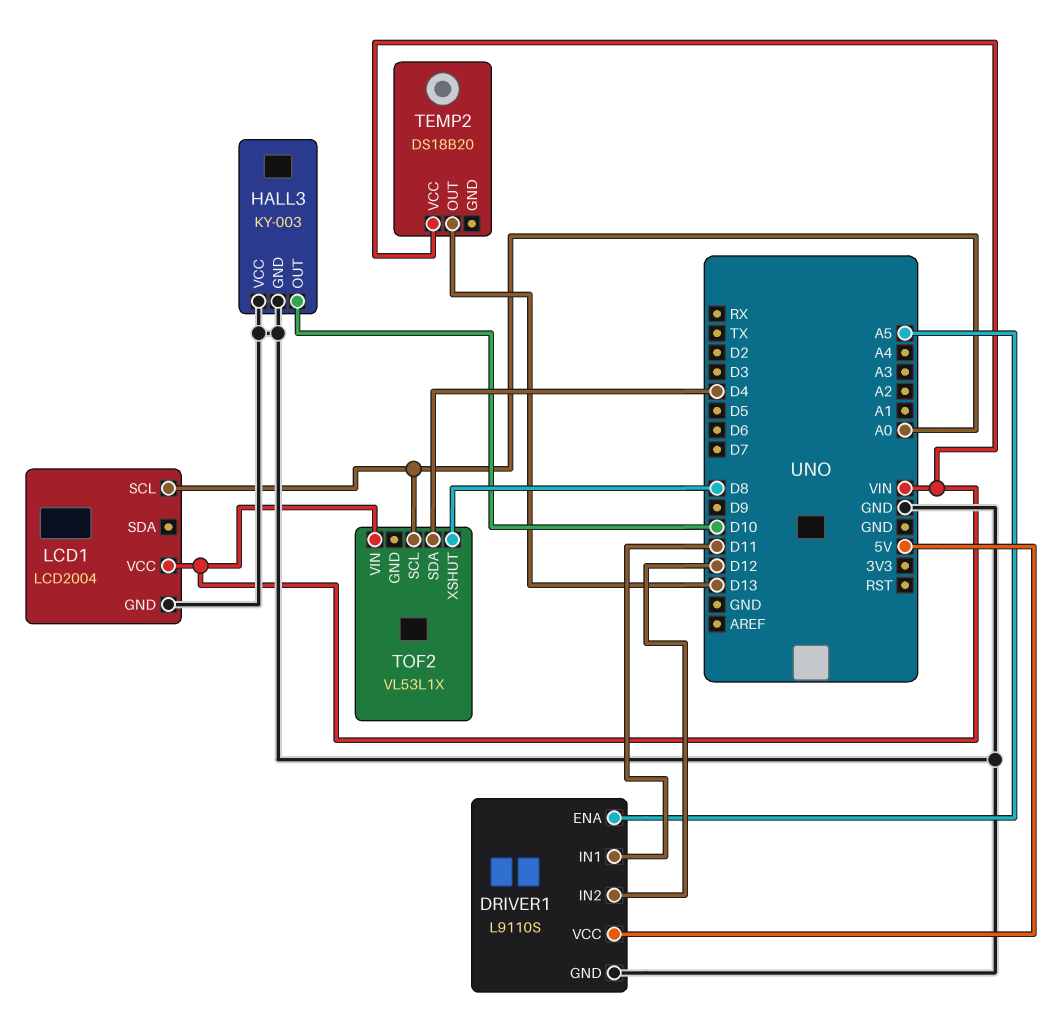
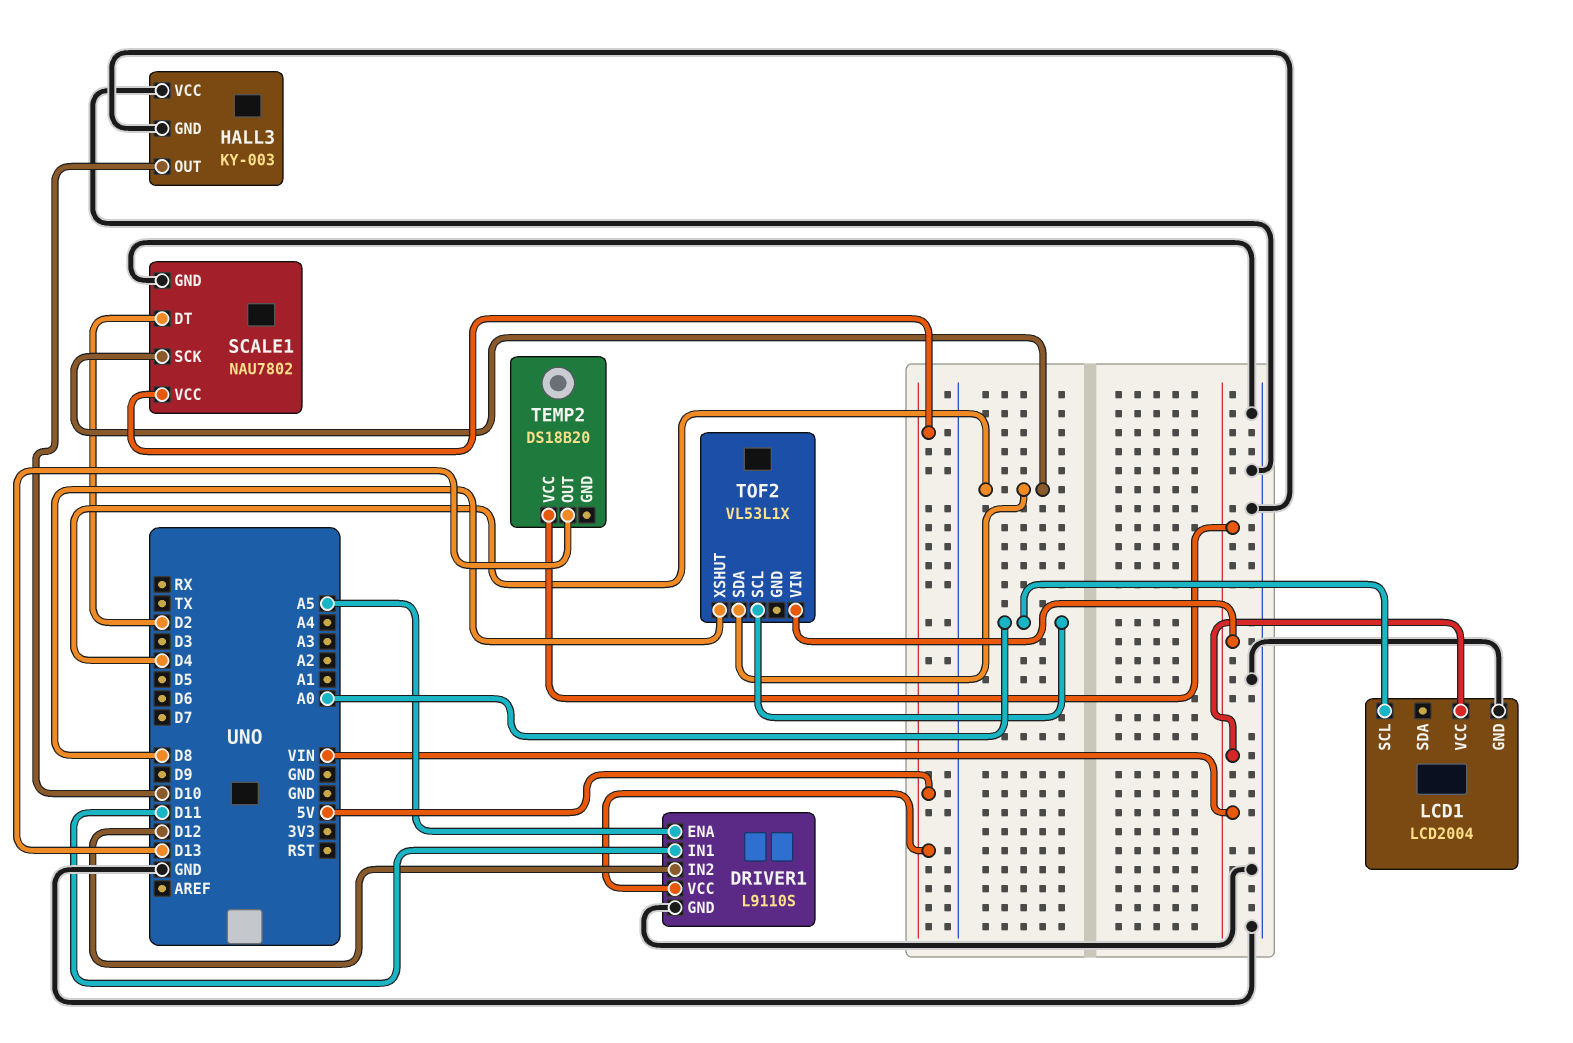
SCALE1: none -> NAU7802
SCALE1 pin DT: none -> D2
SCALE1 pin GND: none -> GND
SCALE1 pin SCK: none -> D4
SCALE1 pin VCC: none -> 5V

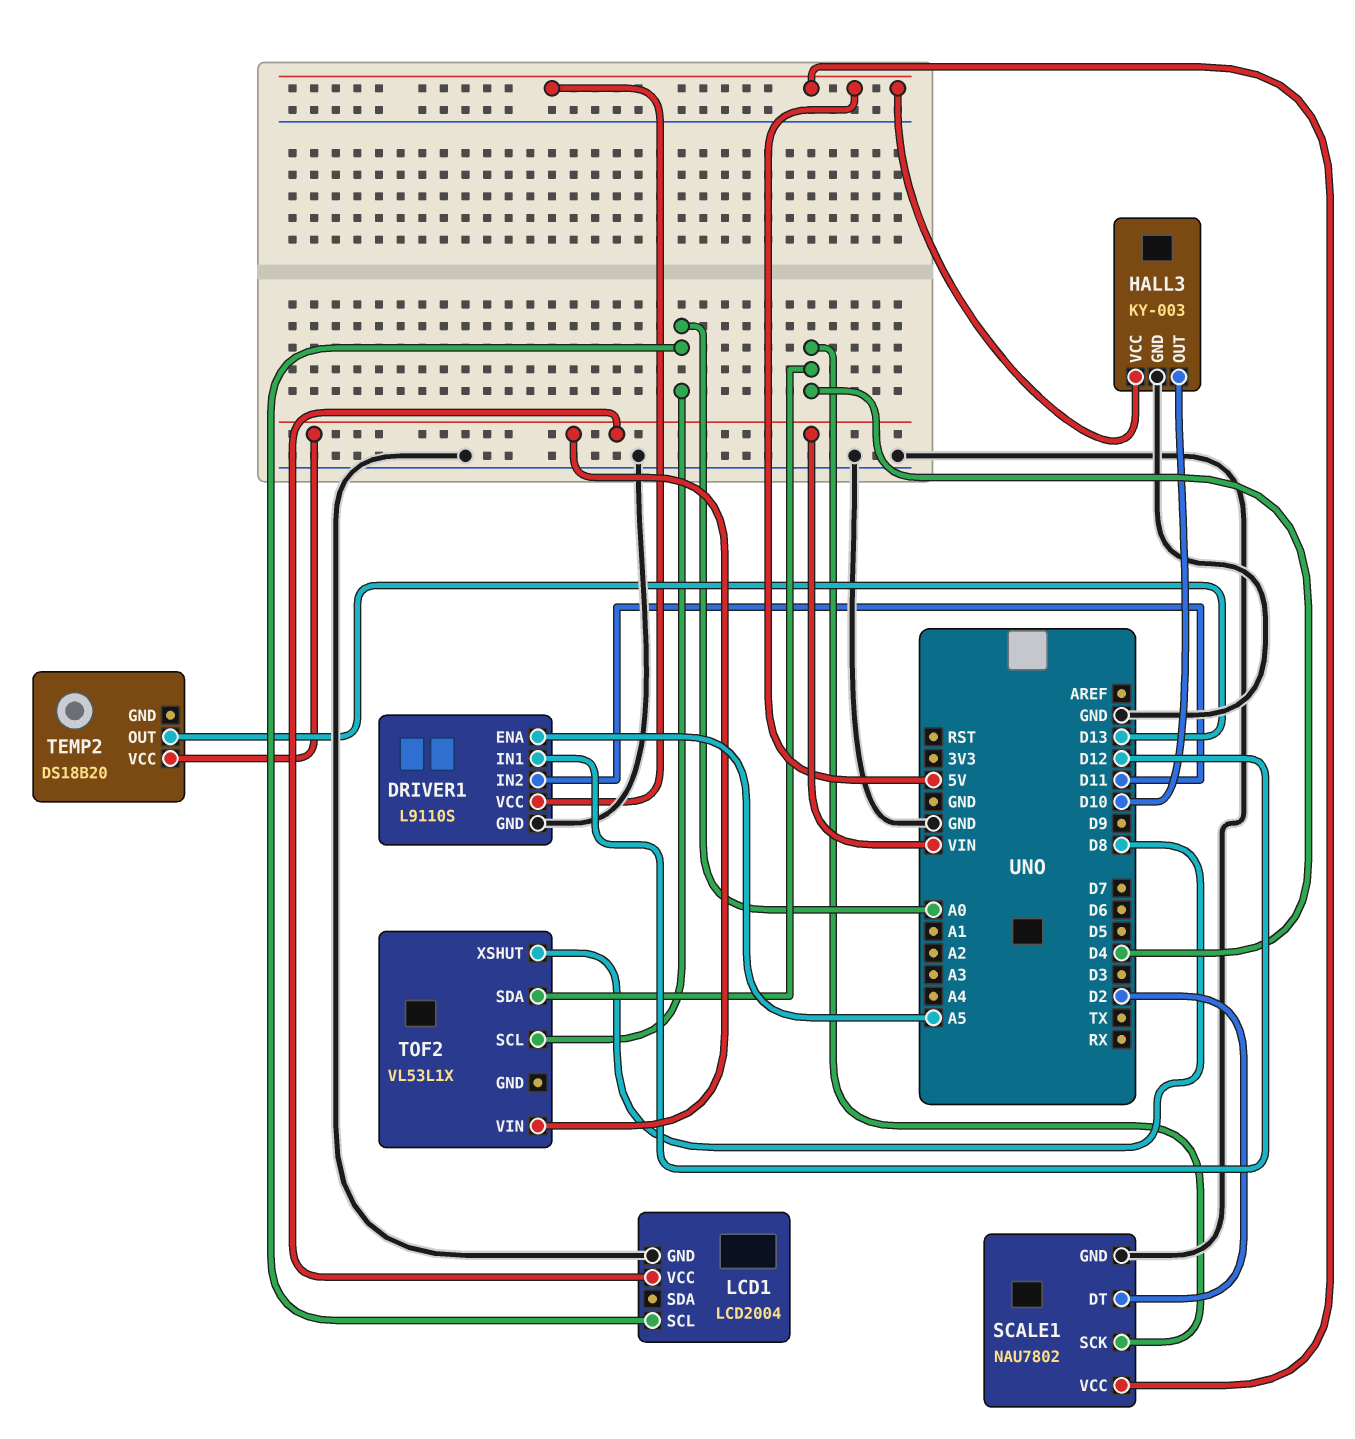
DRIVER1 pin IN1: D11 -> D12
DRIVER1 pin IN2: D12 -> D11
HALL3 pin VCC: GND -> 5V

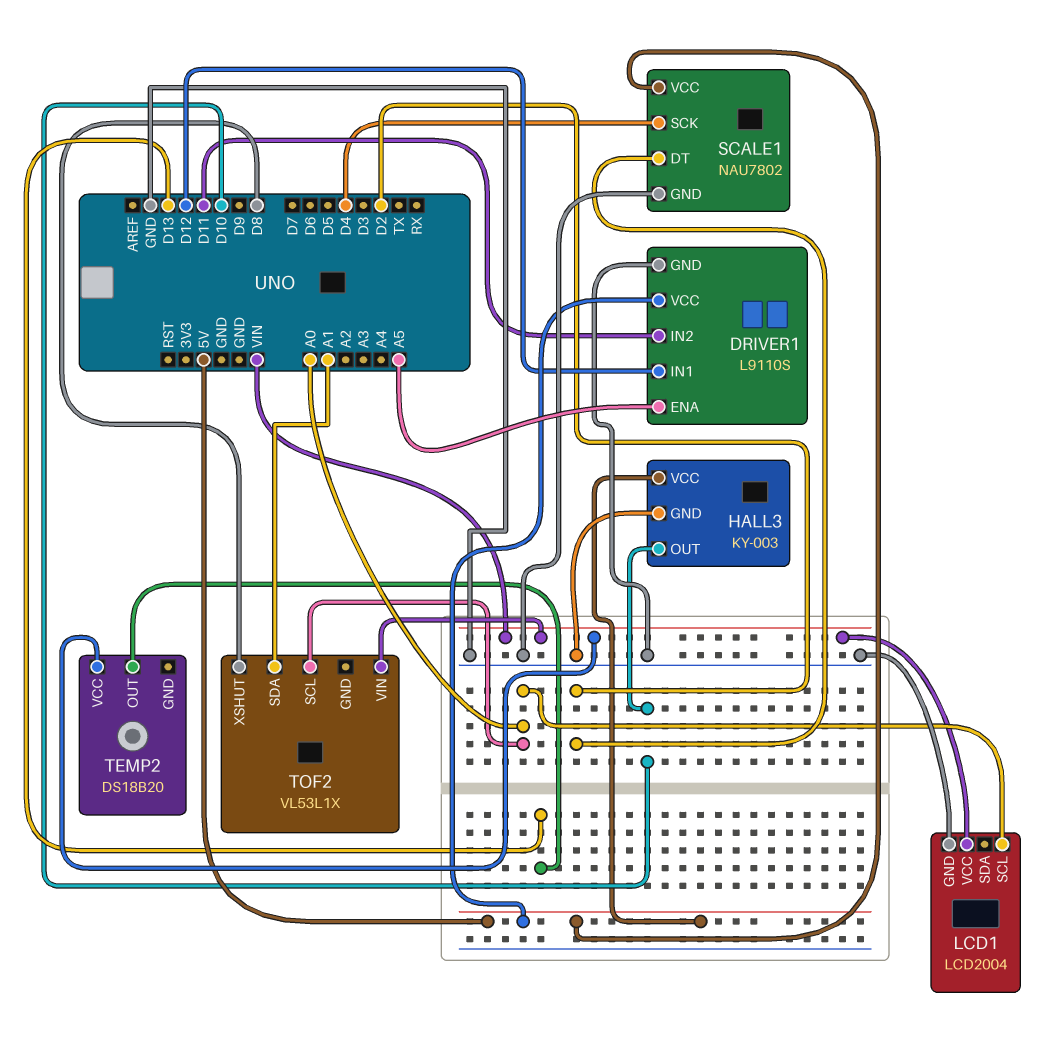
TOF2 pin SDA: D4 -> A1

